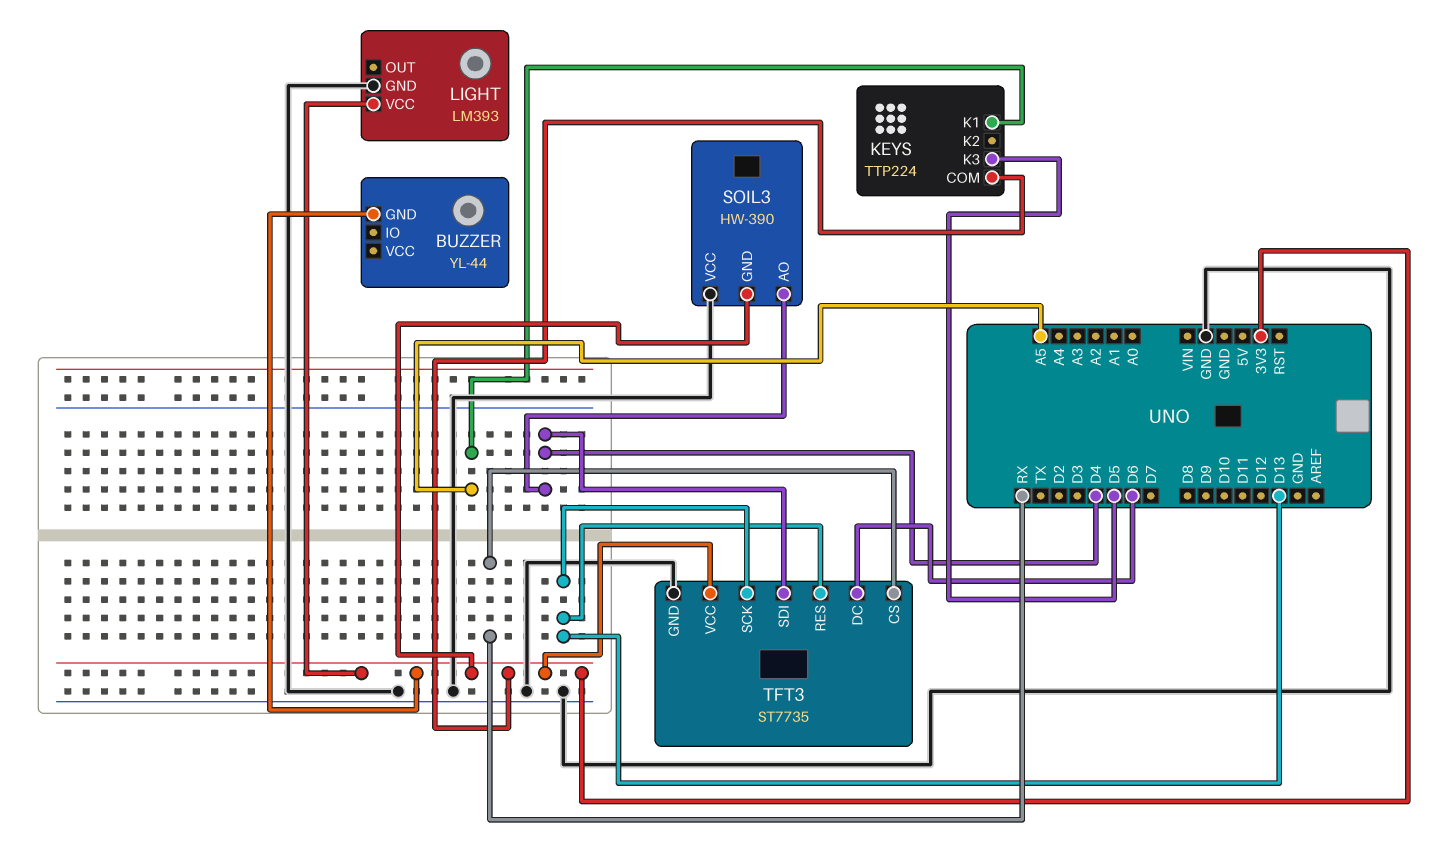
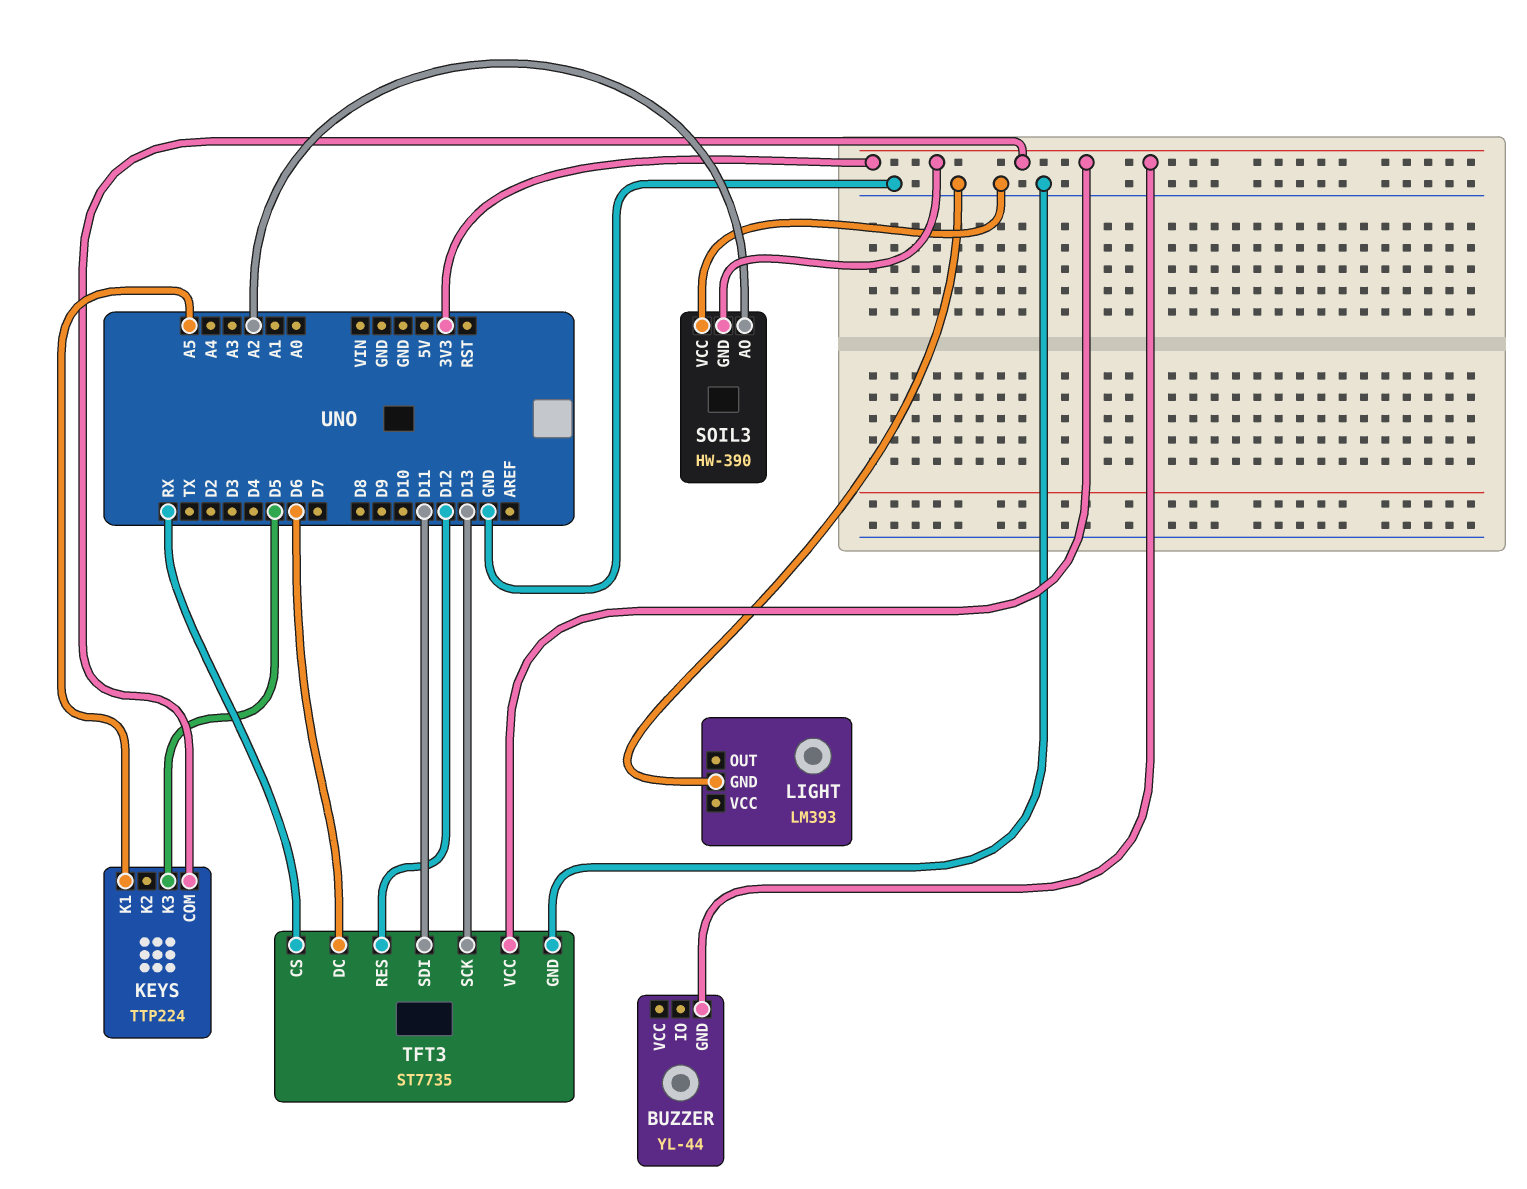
LIGHT pin VCC: 3V3 -> none
SOIL3 pin AO: D4 -> A2
TFT3 pin RES: D13 -> D12
TFT3 pin SDI: D4 -> D11

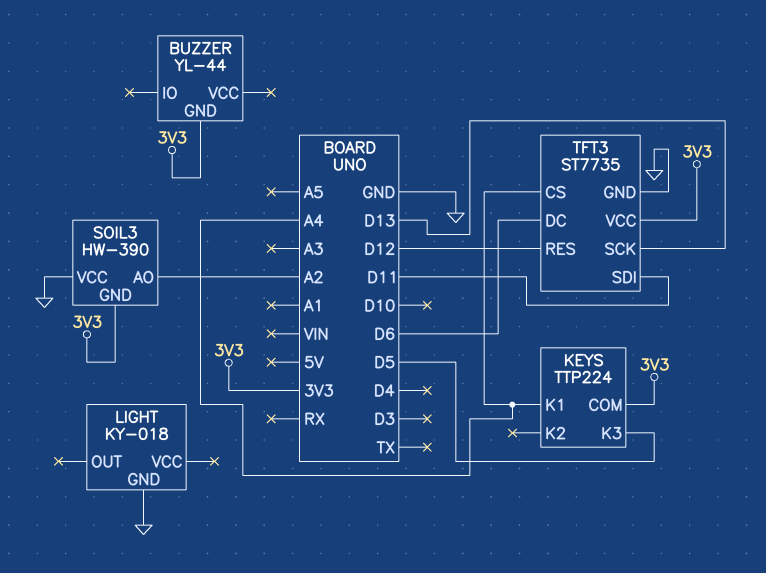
KEYS pin K1: A5 -> A4
LIGHT: LM393 -> KY-018
TFT3 pin CS: RX -> A4

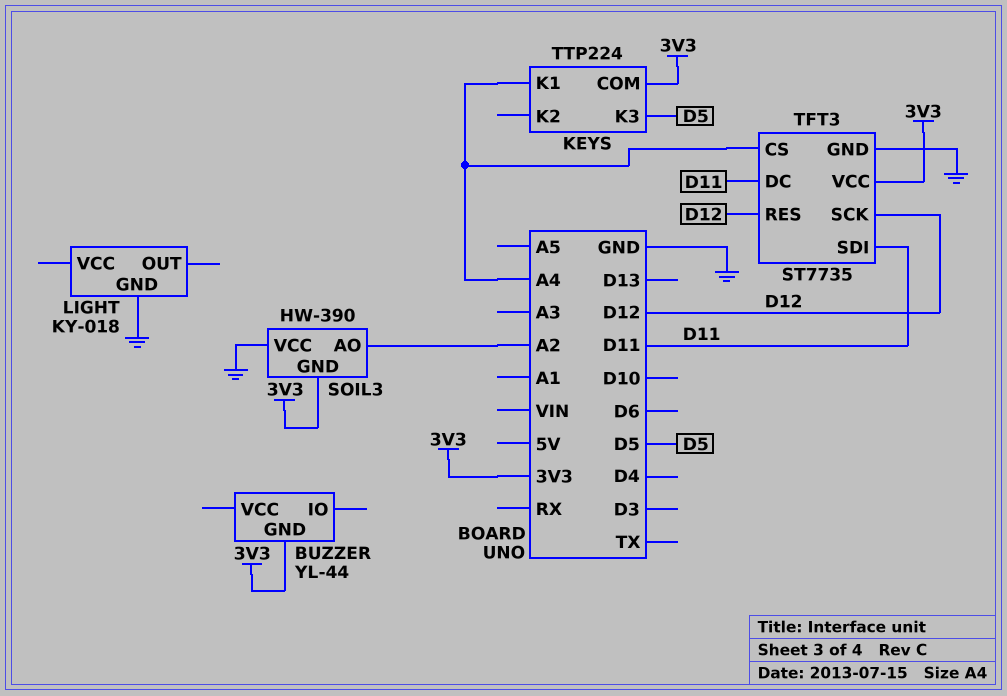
TFT3 pin DC: D6 -> D11
TFT3 pin SCK: D13 -> D12

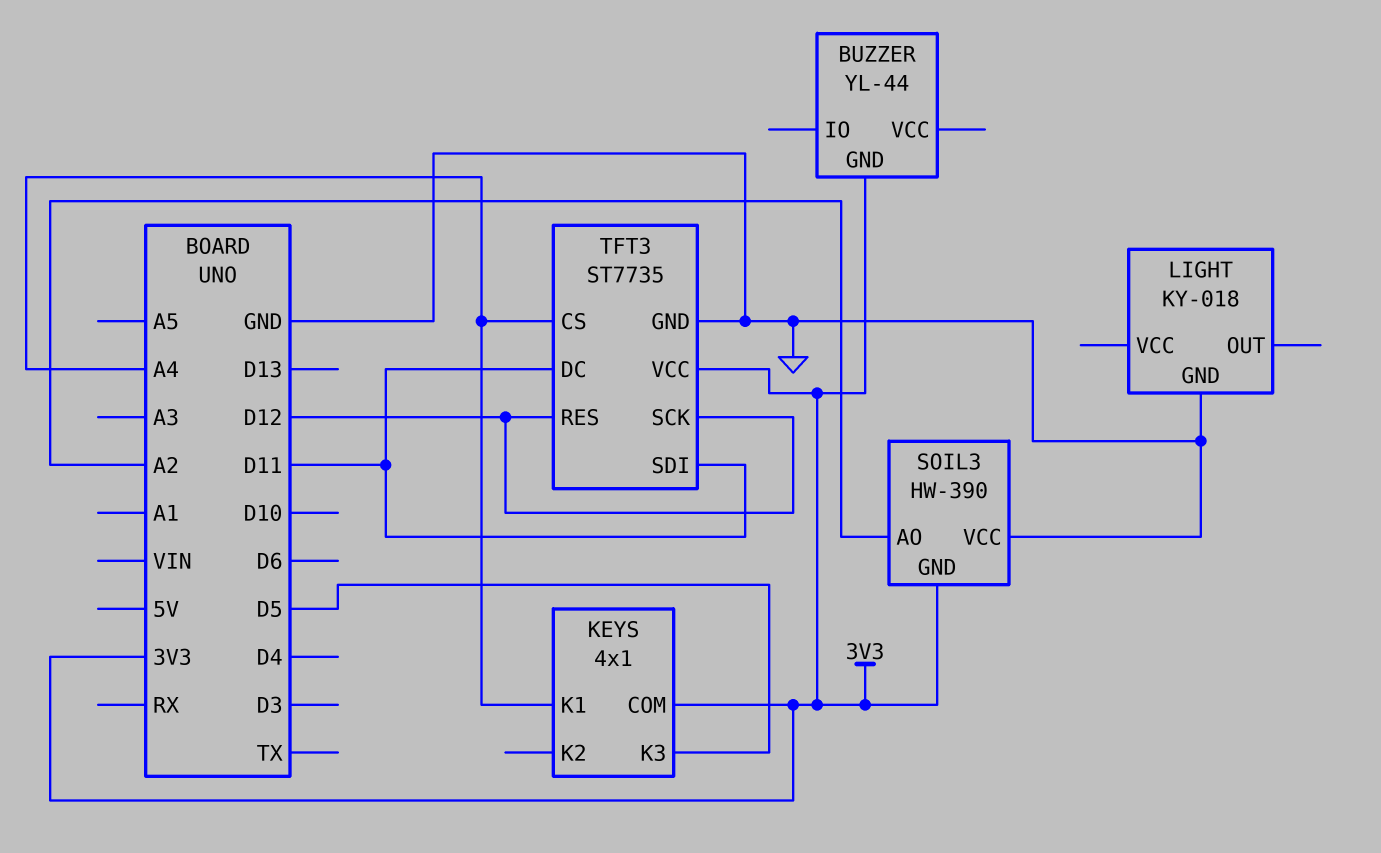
KEYS: TTP224 -> 4x1

